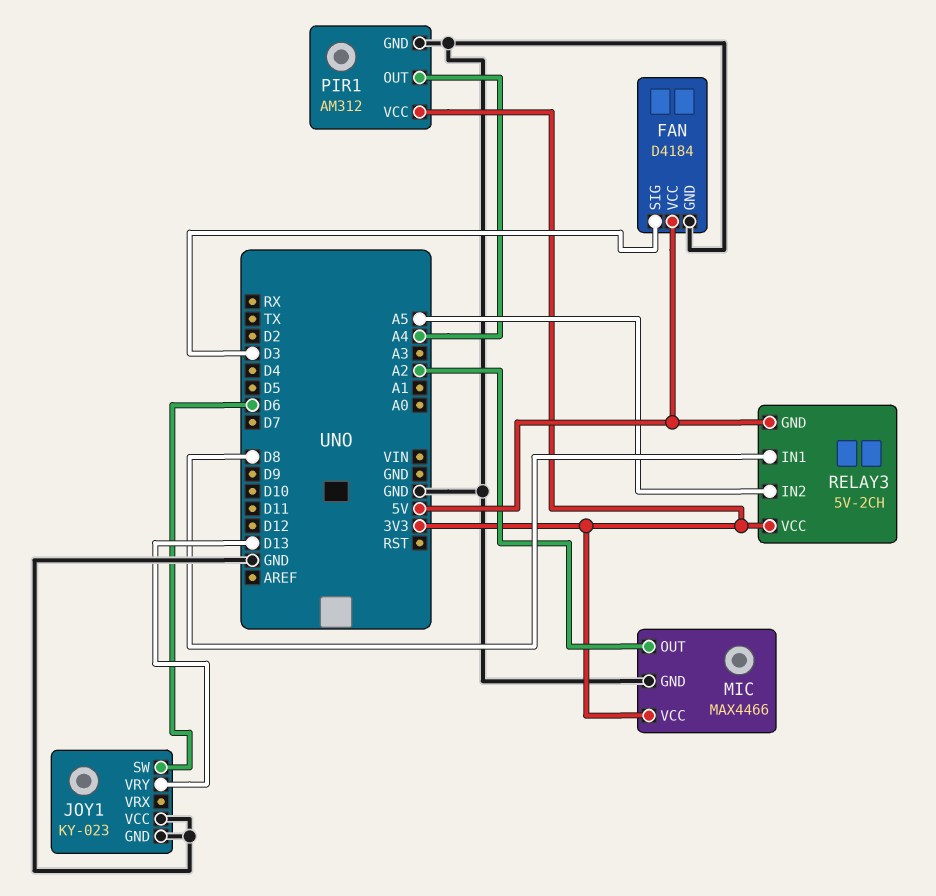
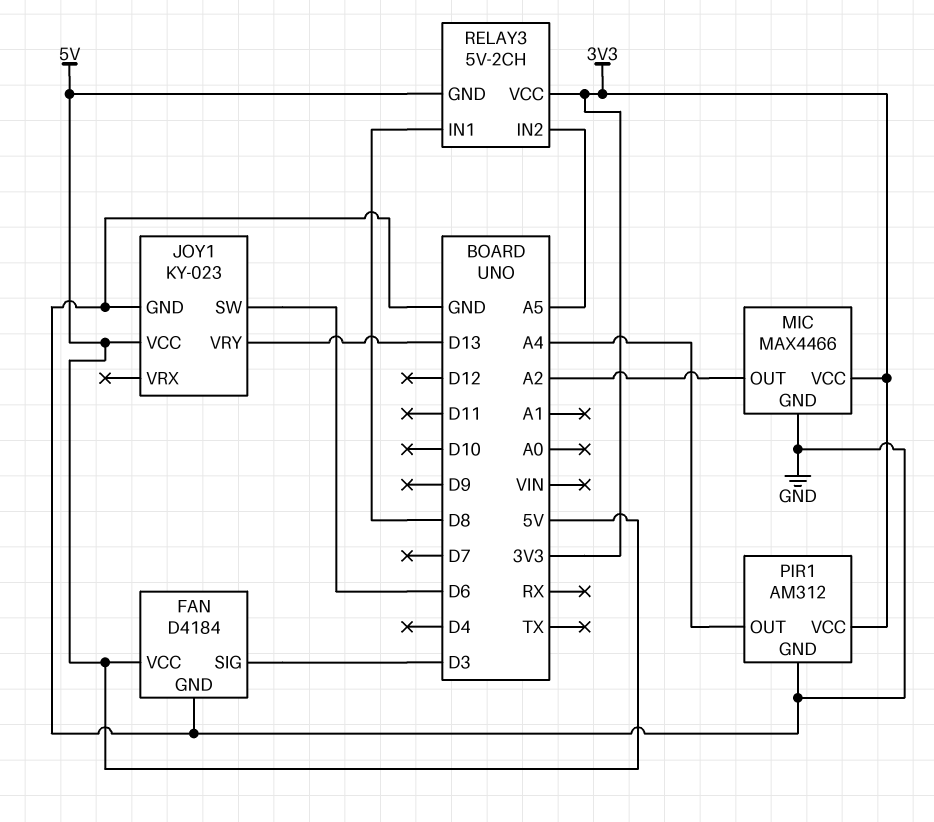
JOY1 pin VCC: GND -> 5V

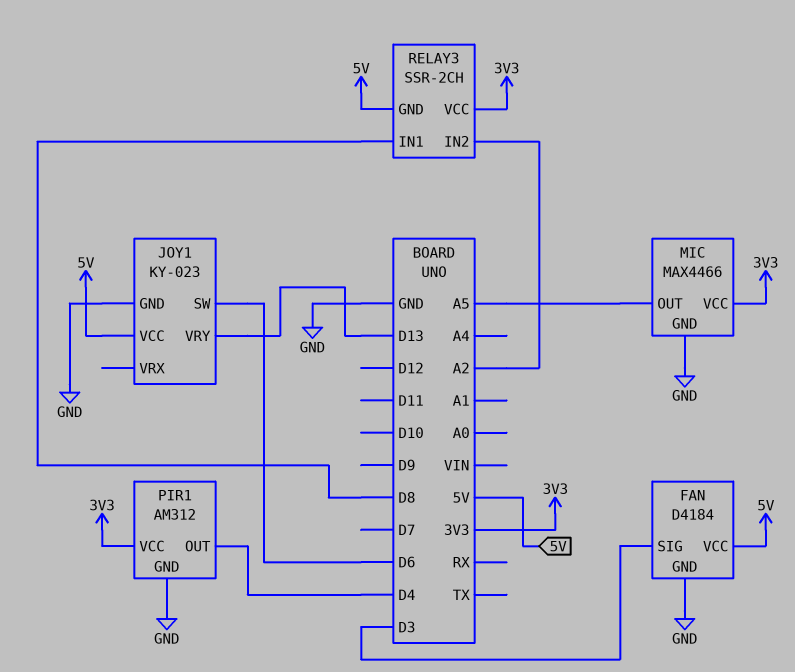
MIC pin OUT: A2 -> A5
PIR1 pin OUT: A4 -> D4
RELAY3: 5V-2CH -> SSR-2CH
RELAY3 pin IN2: A5 -> A2

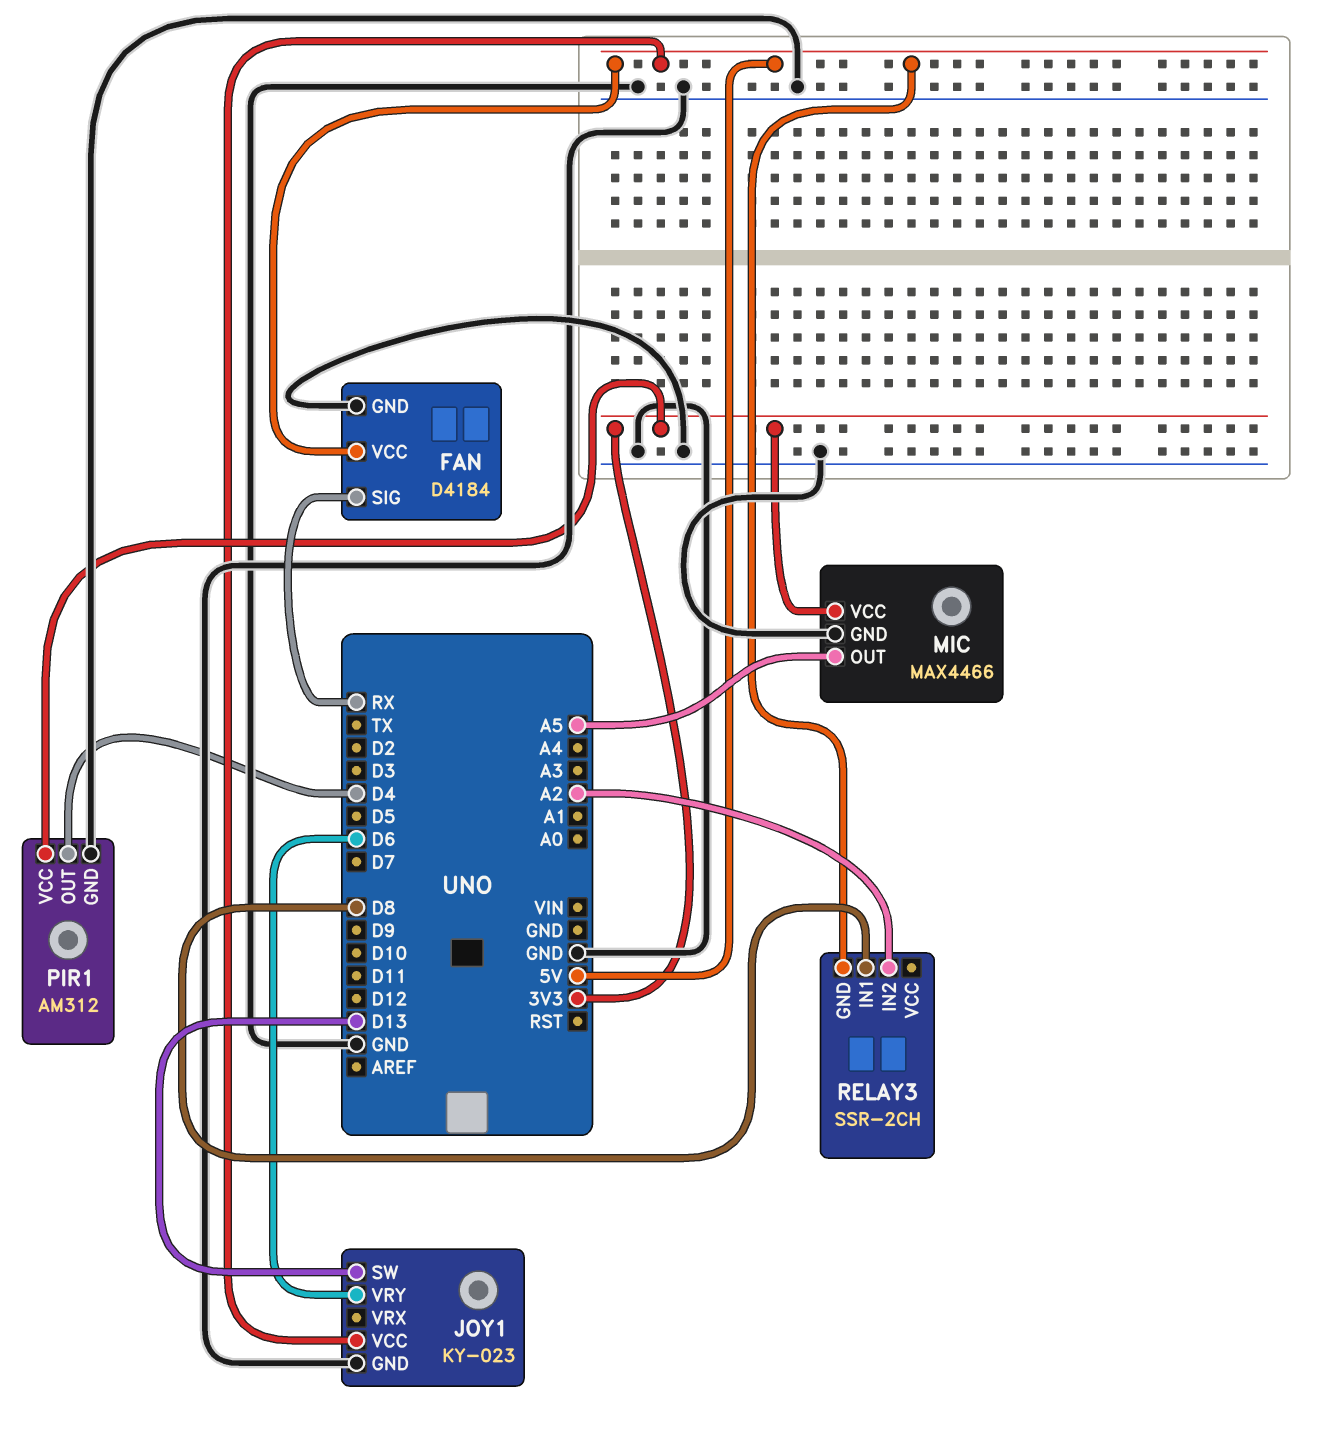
FAN pin SIG: D3 -> RX
JOY1 pin SW: D6 -> D13
JOY1 pin VRY: D13 -> D6
RELAY3 pin VCC: 3V3 -> none

